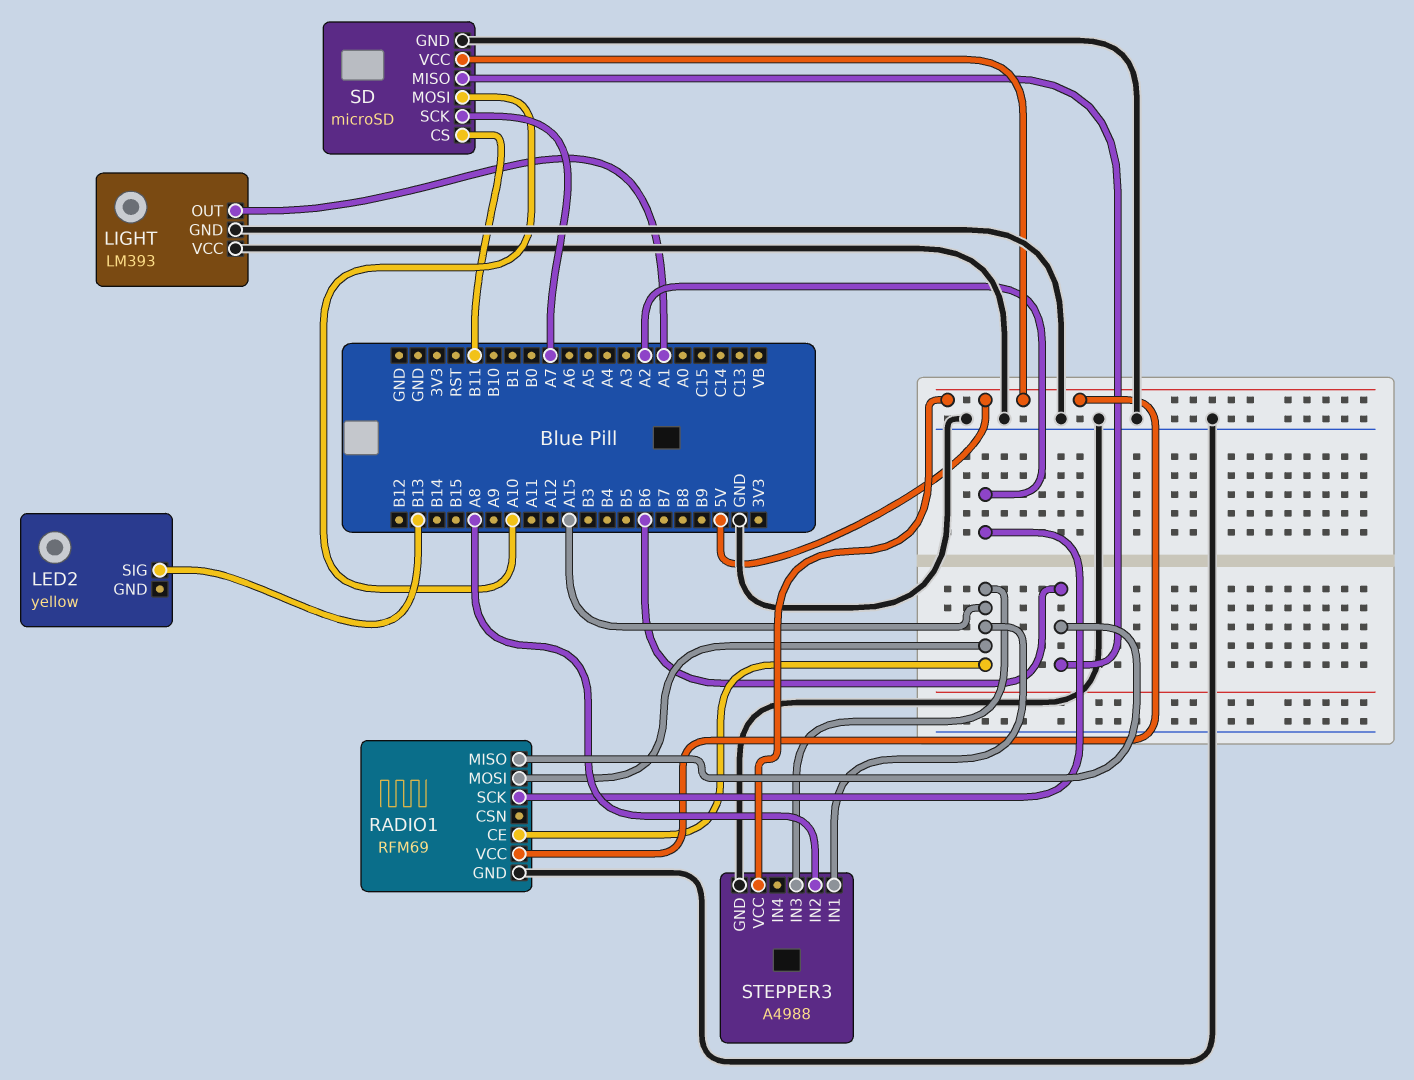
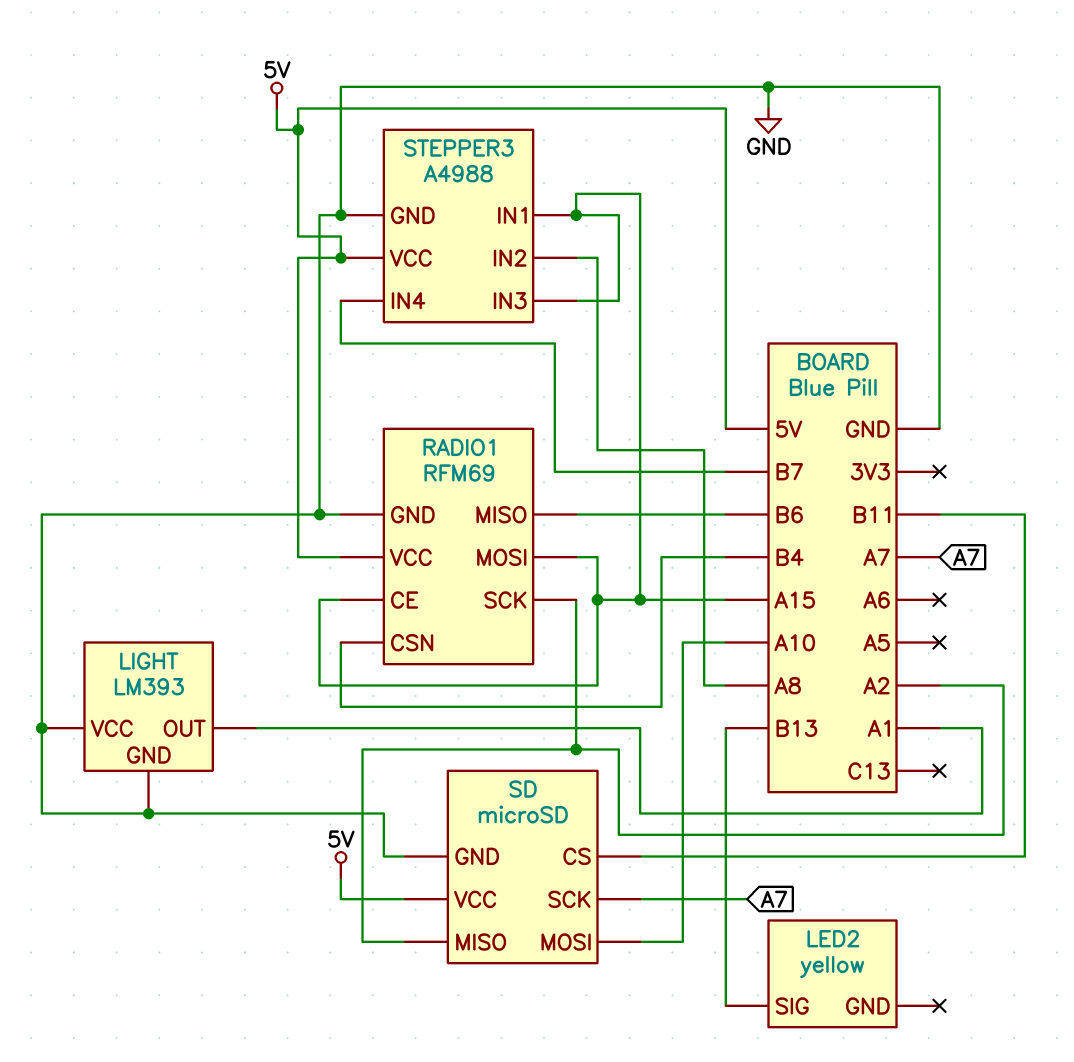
RADIO1 pin CSN: none -> B4
SD pin MISO: B6 -> A2
STEPPER3 pin IN4: none -> B7

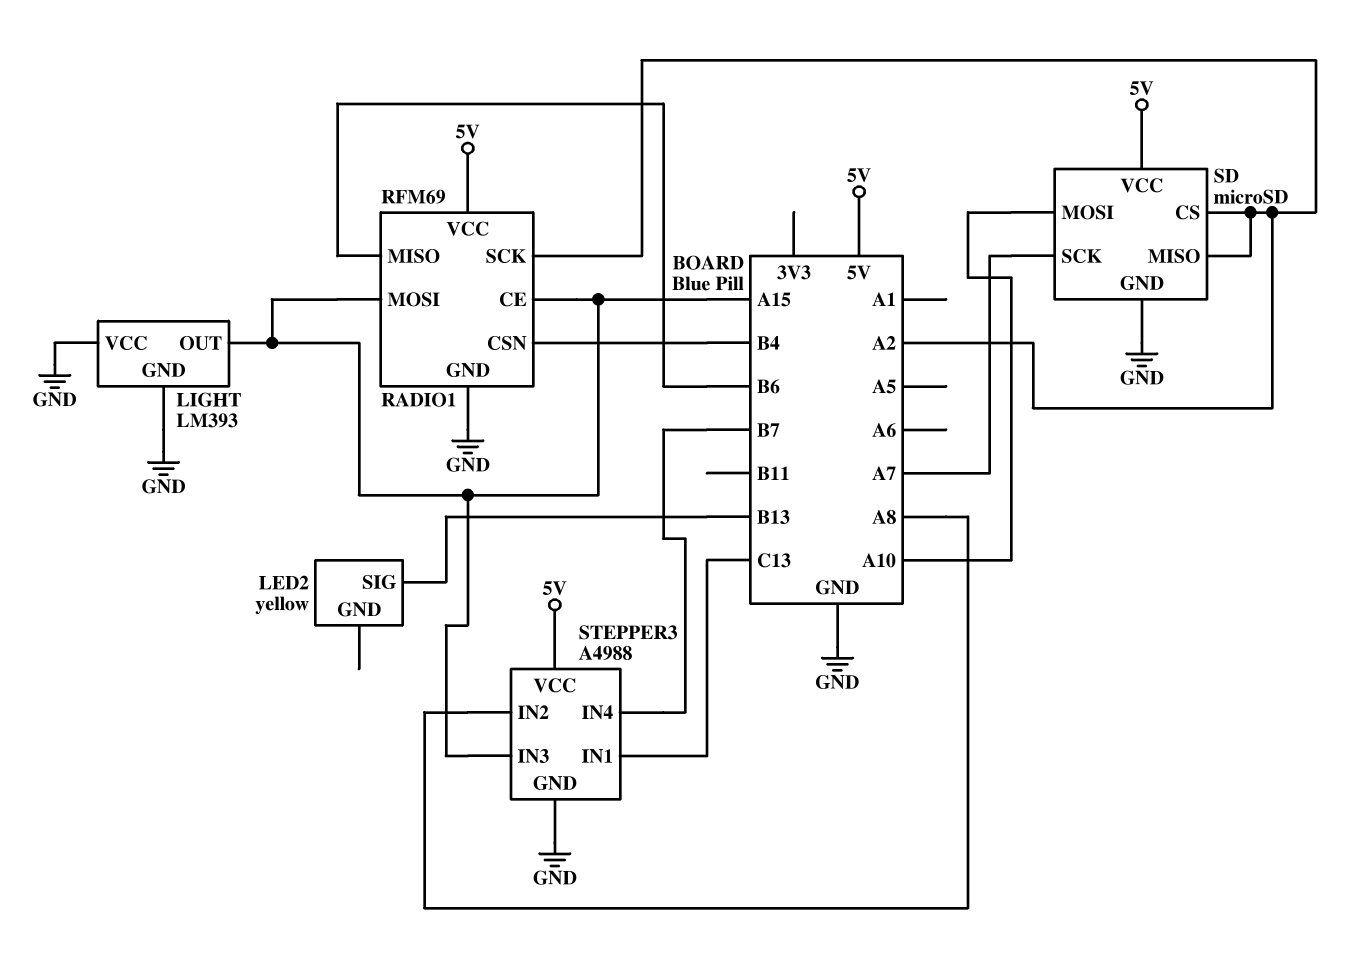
LIGHT pin OUT: A1 -> A15
SD pin CS: B11 -> A2
STEPPER3 pin IN1: A15 -> C13

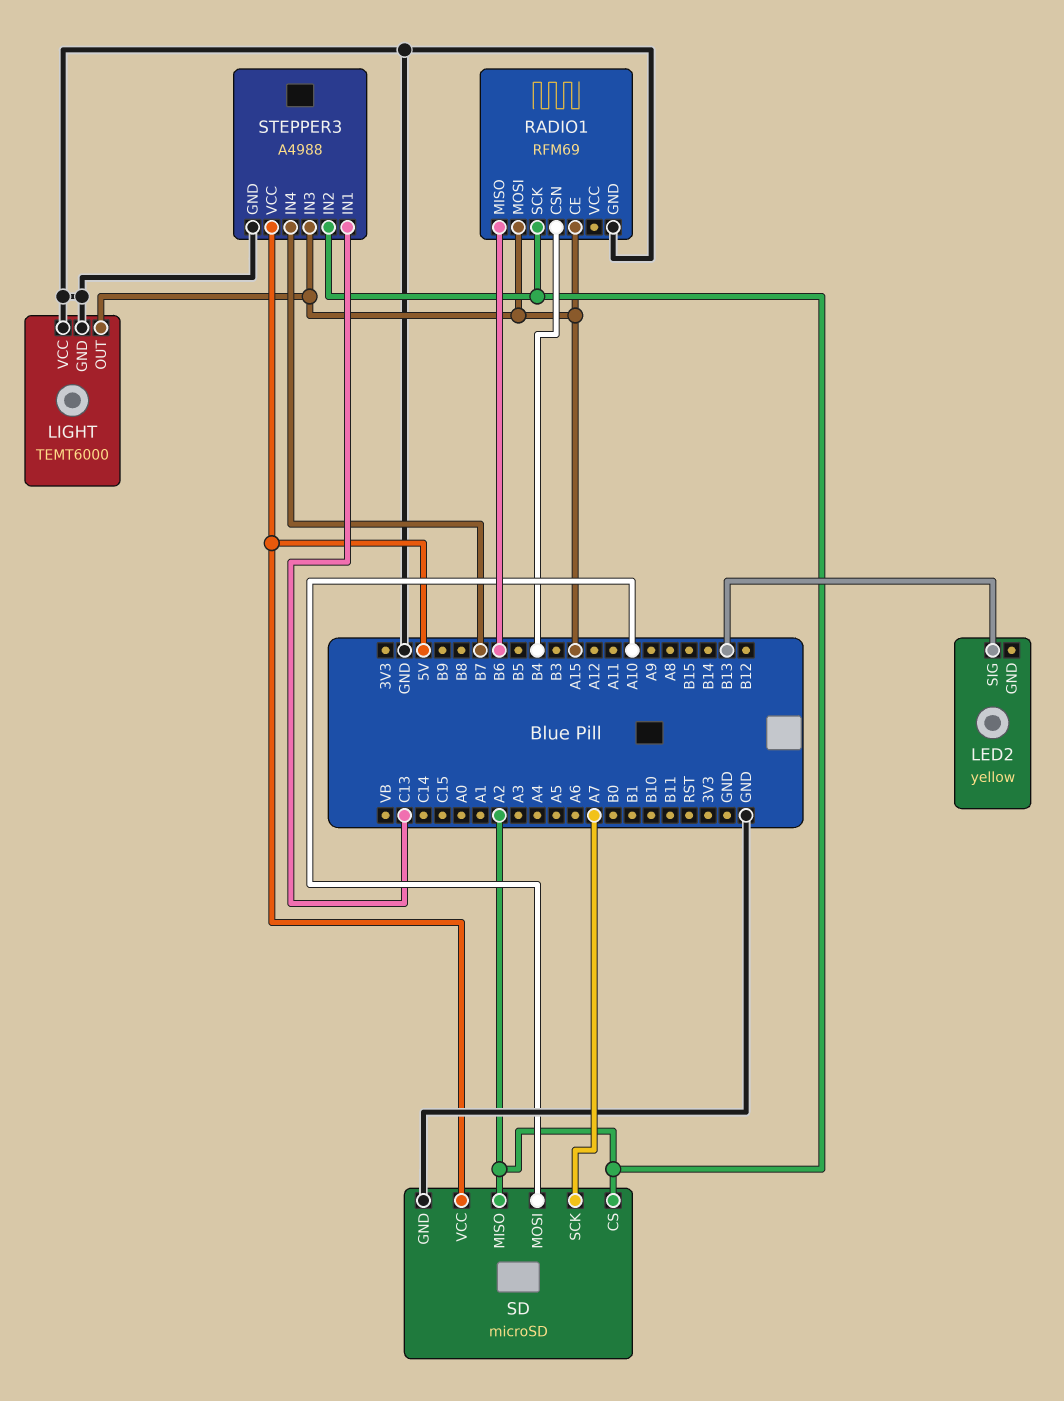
LIGHT: LM393 -> TEMT6000
RADIO1 pin VCC: 5V -> none
STEPPER3 pin IN2: A8 -> A2

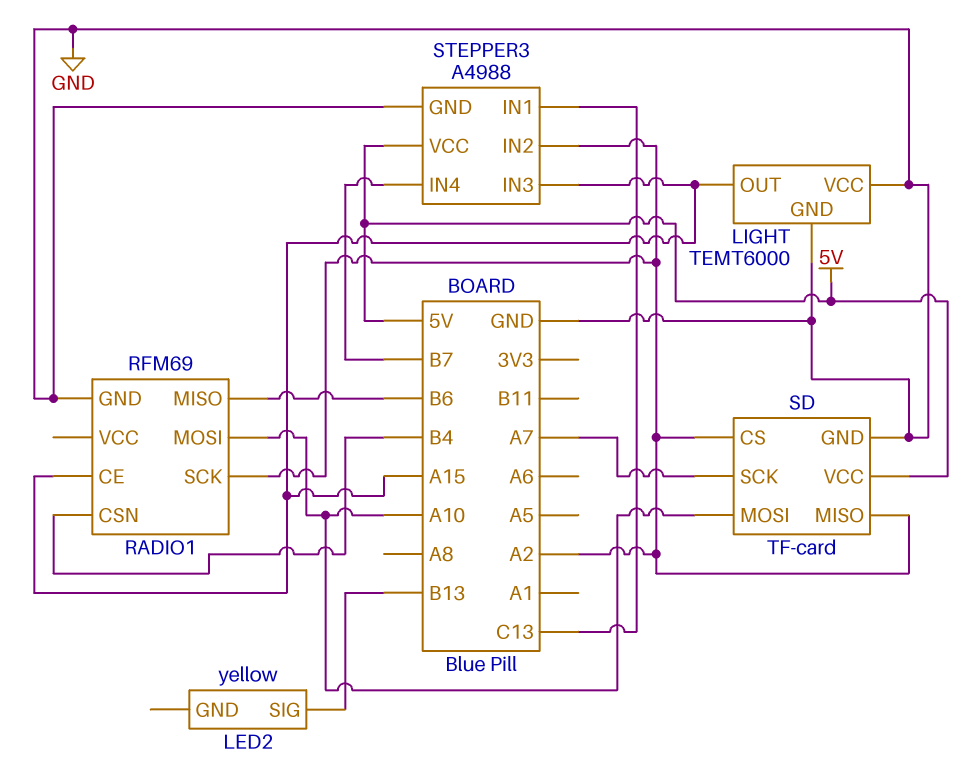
RADIO1 pin MOSI: A15 -> A10
SD: microSD -> TF-card

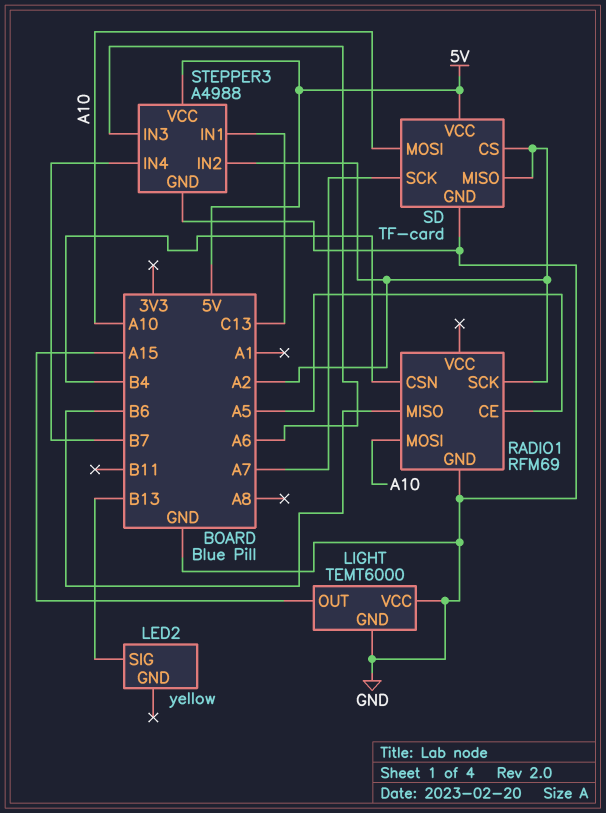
RADIO1 pin CE: A15 -> A5
STEPPER3 pin IN3: A15 -> A6

